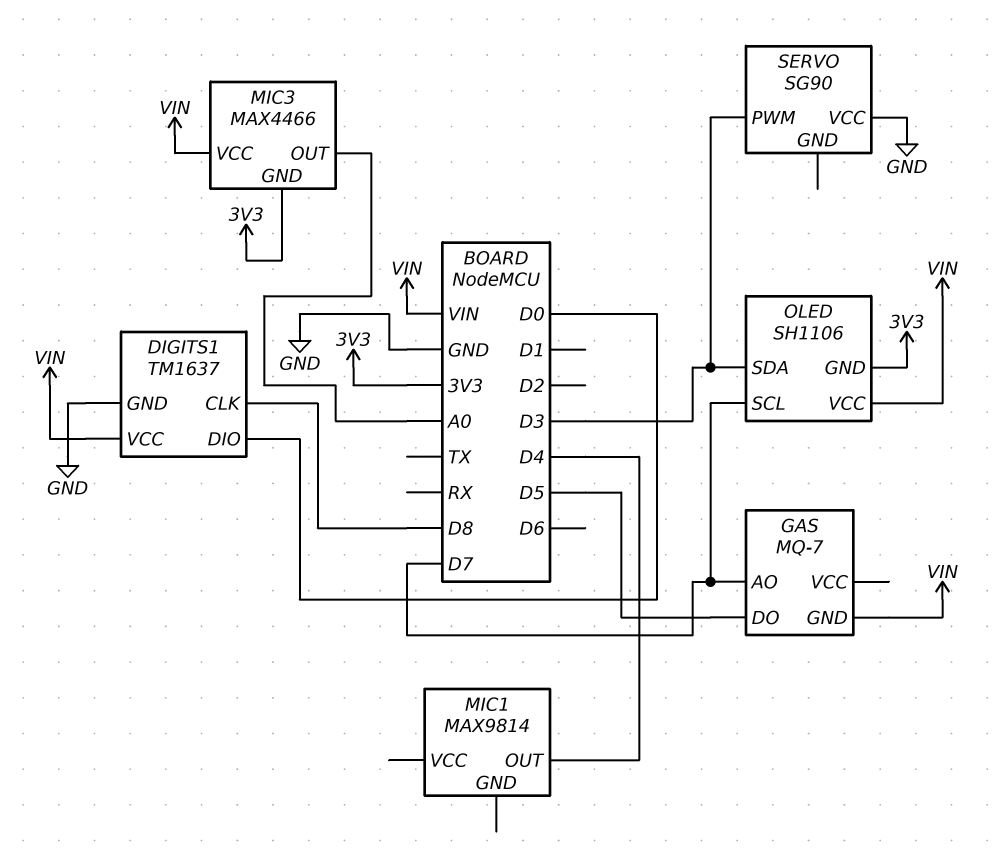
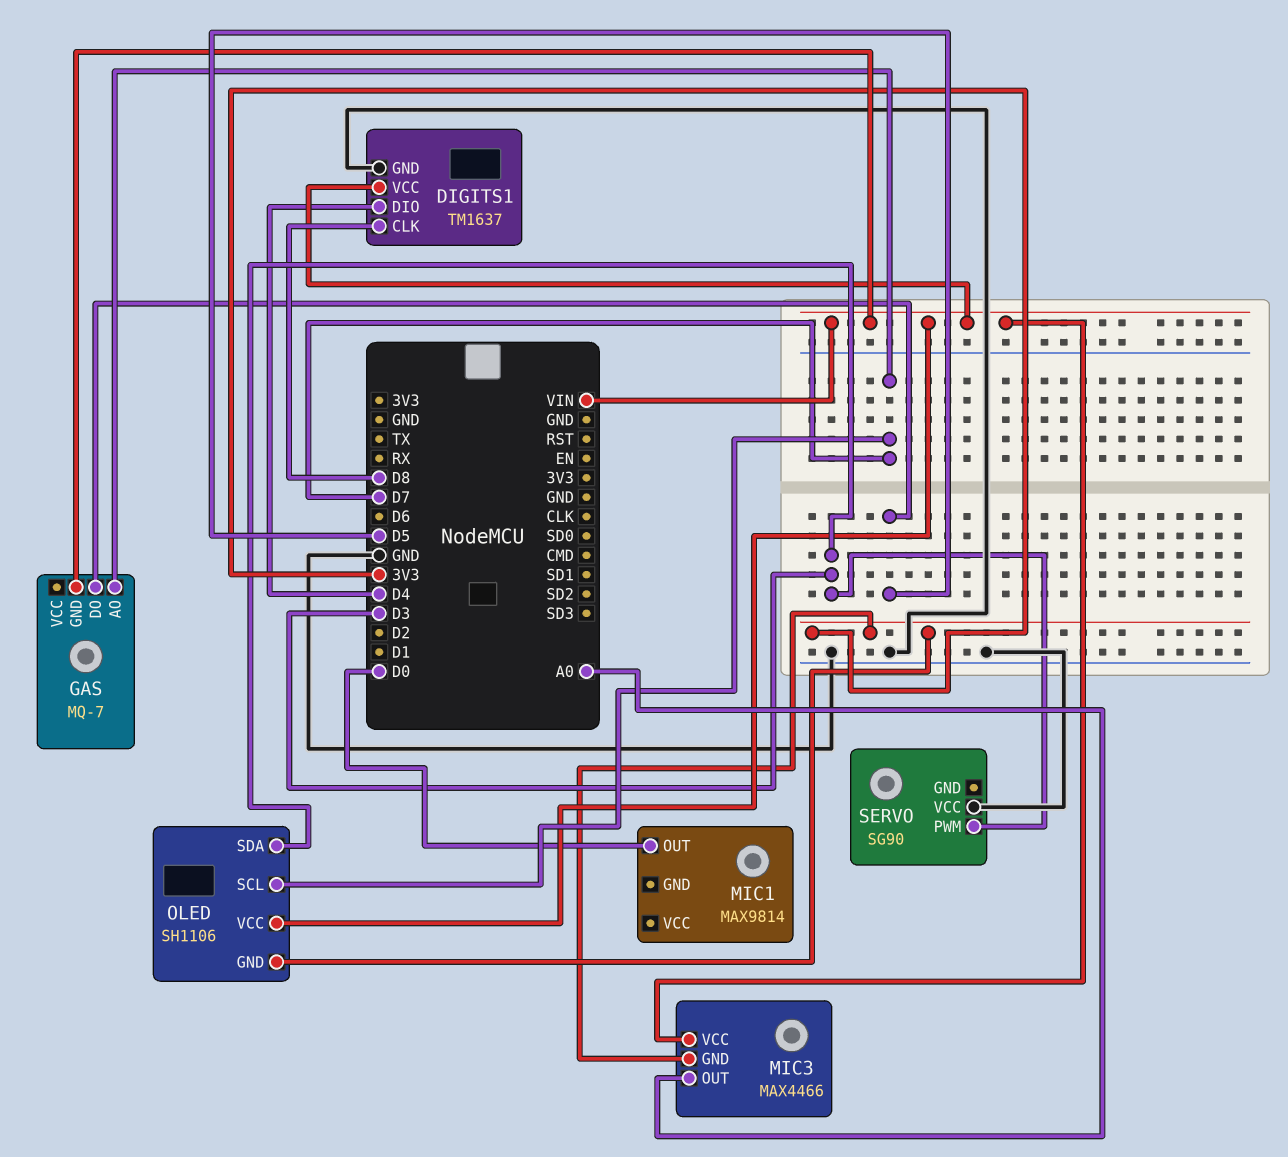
DIGITS1 pin DIO: D0 -> D4
MIC1 pin OUT: D4 -> D0

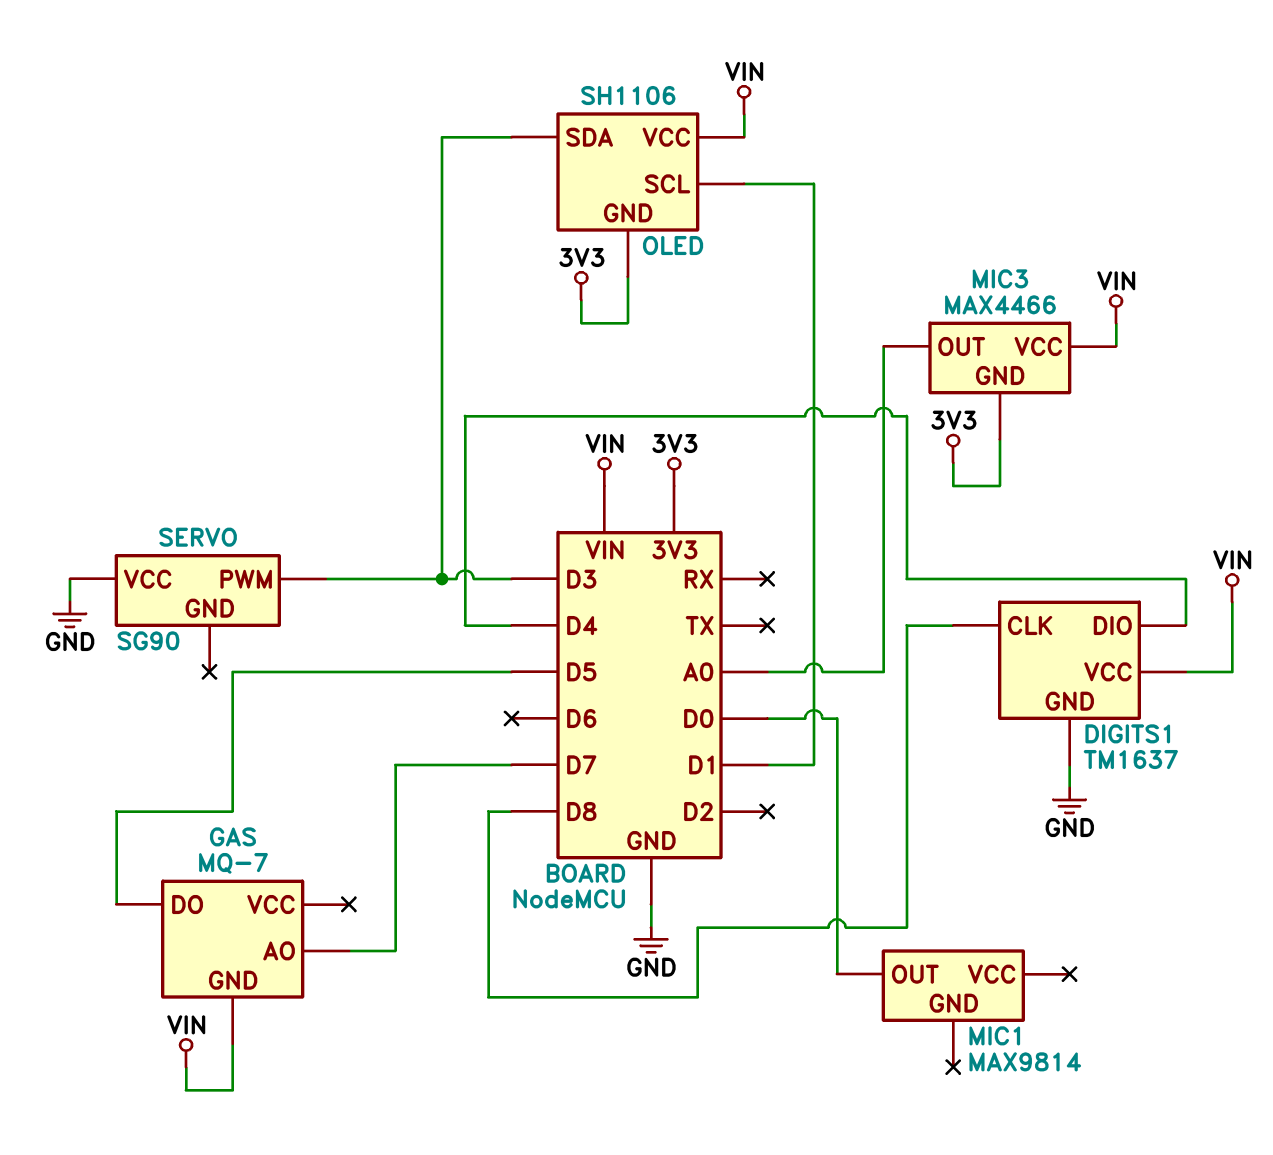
OLED pin SCL: D7 -> D1

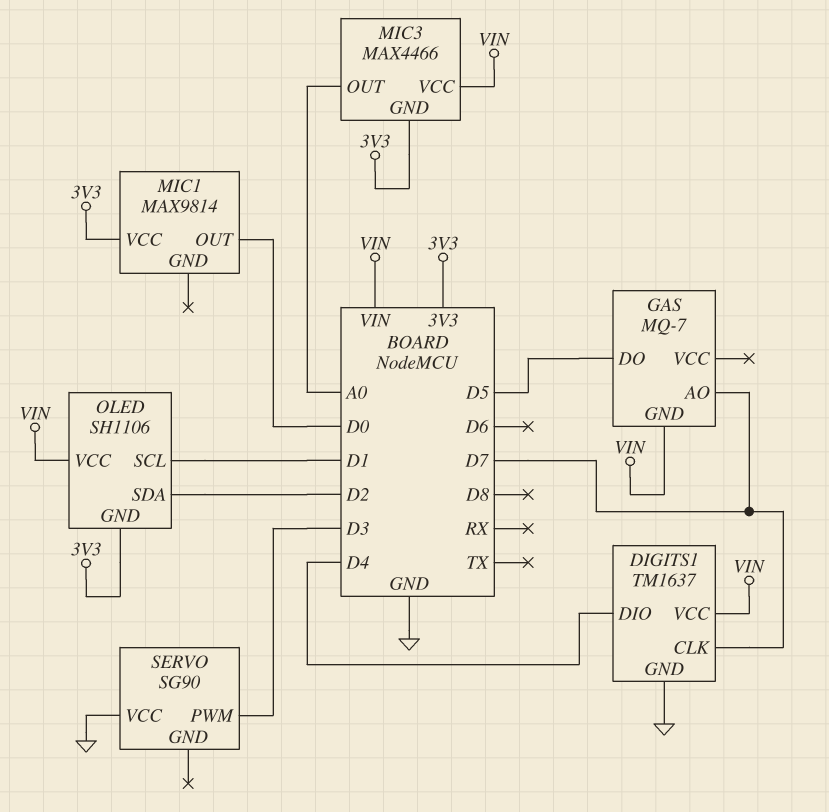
DIGITS1 pin CLK: D8 -> D7
MIC1 pin VCC: none -> 3V3
OLED pin SDA: D3 -> D2

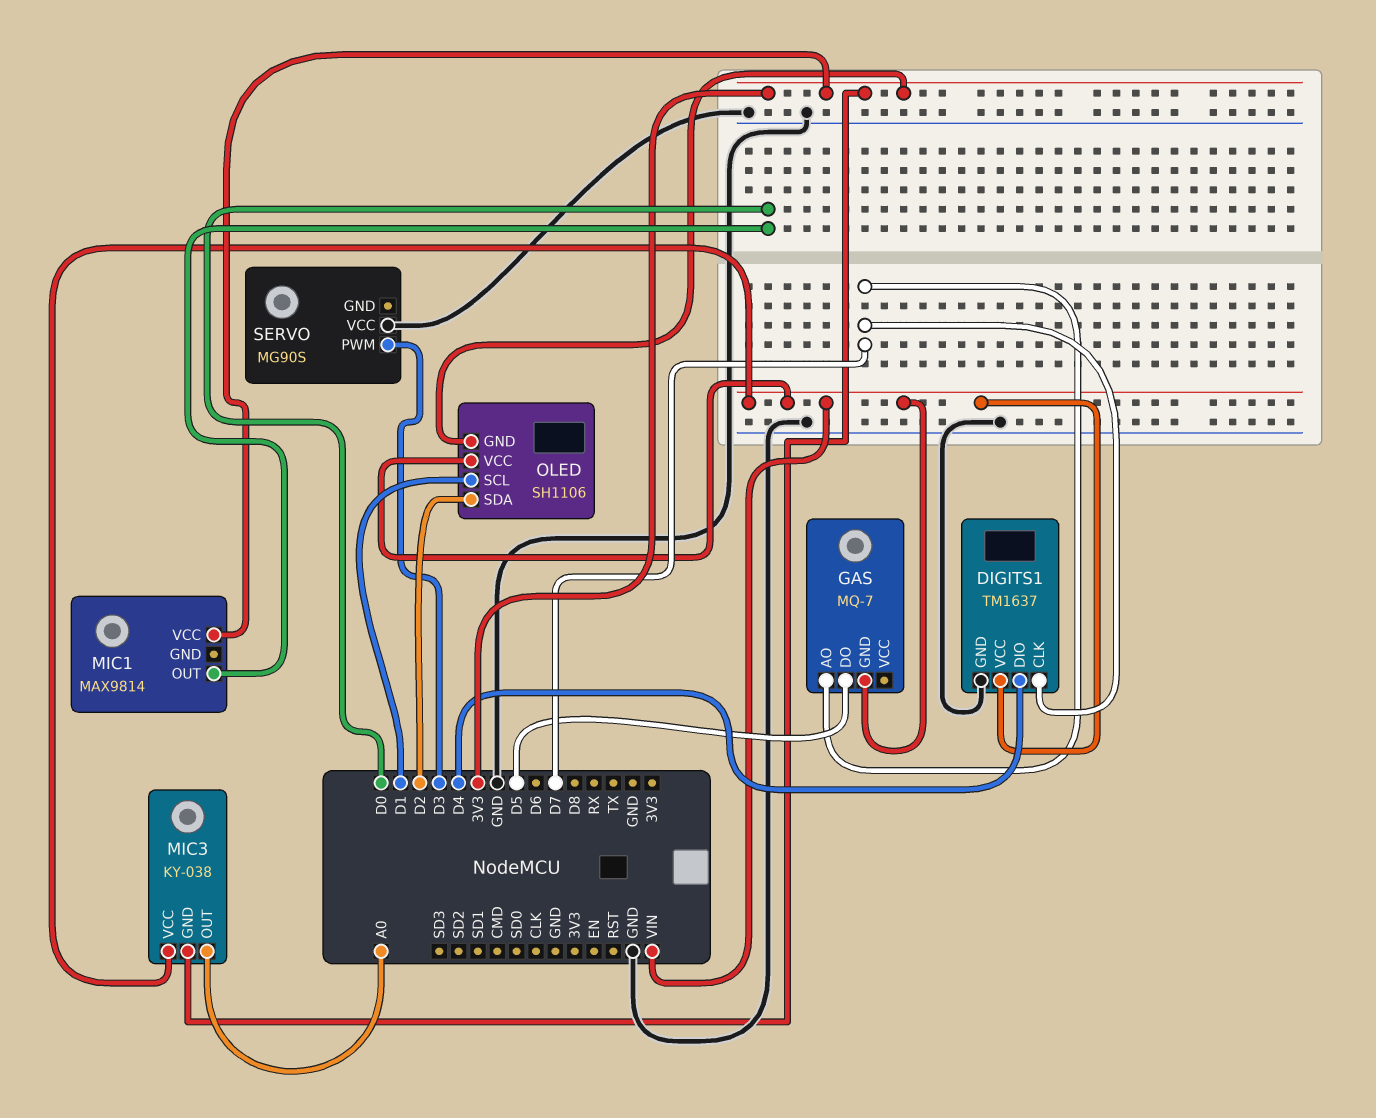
MIC3: MAX4466 -> KY-038
SERVO: SG90 -> MG90S

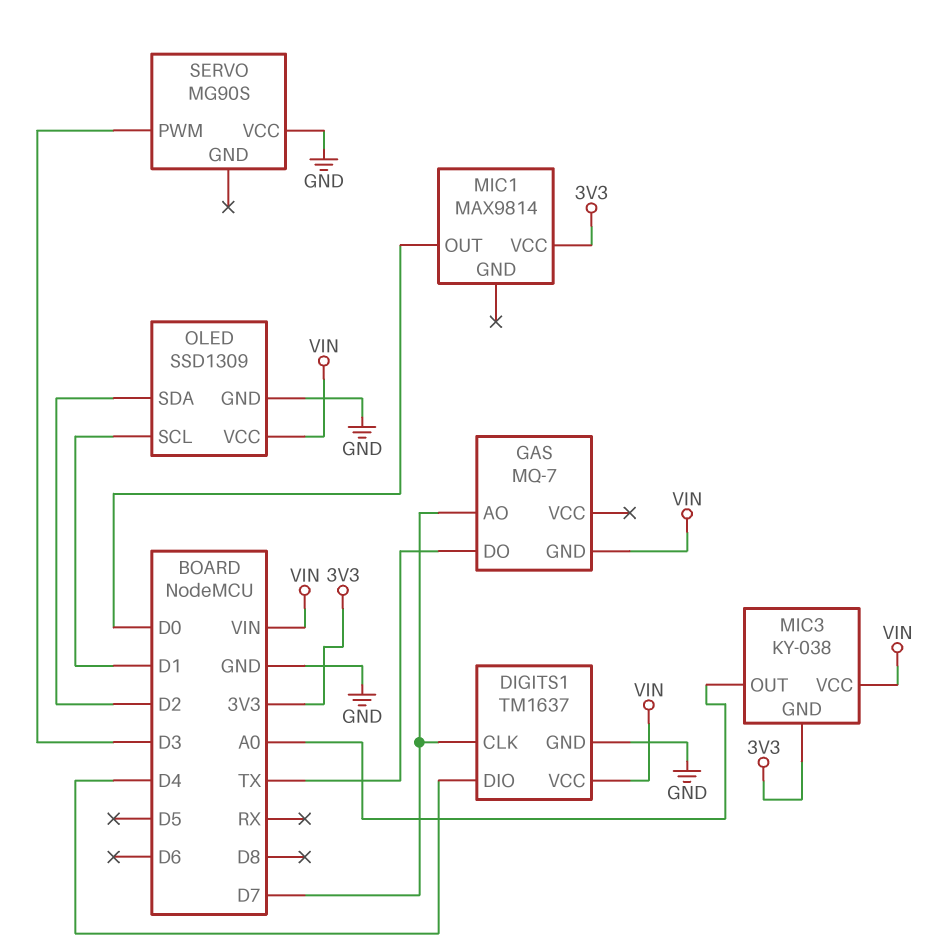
GAS pin DO: D5 -> TX
OLED: SH1106 -> SSD1309
OLED pin GND: 3V3 -> GND

